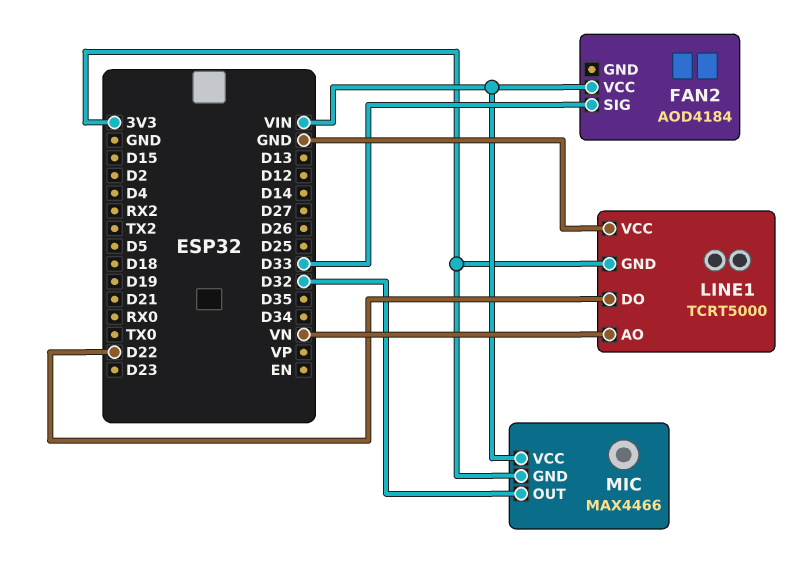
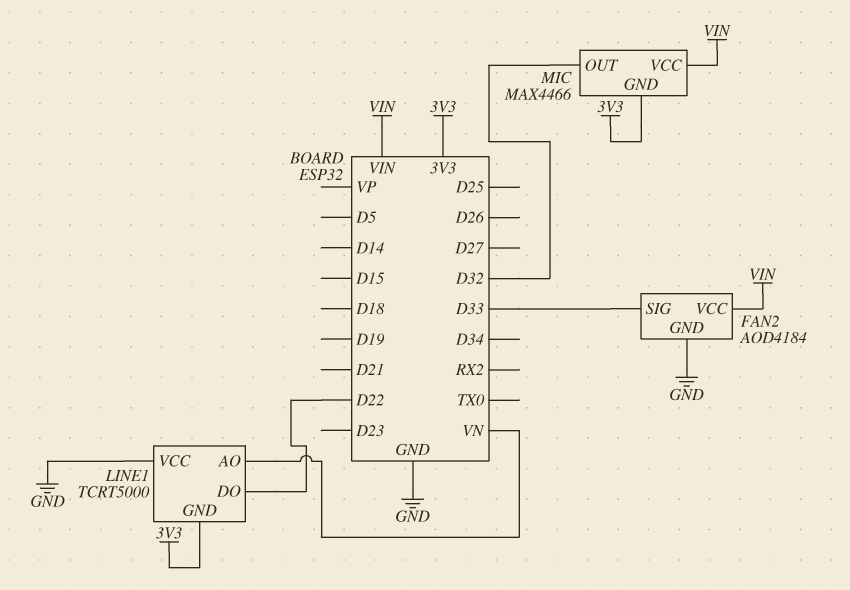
FAN2 pin GND: none -> GND

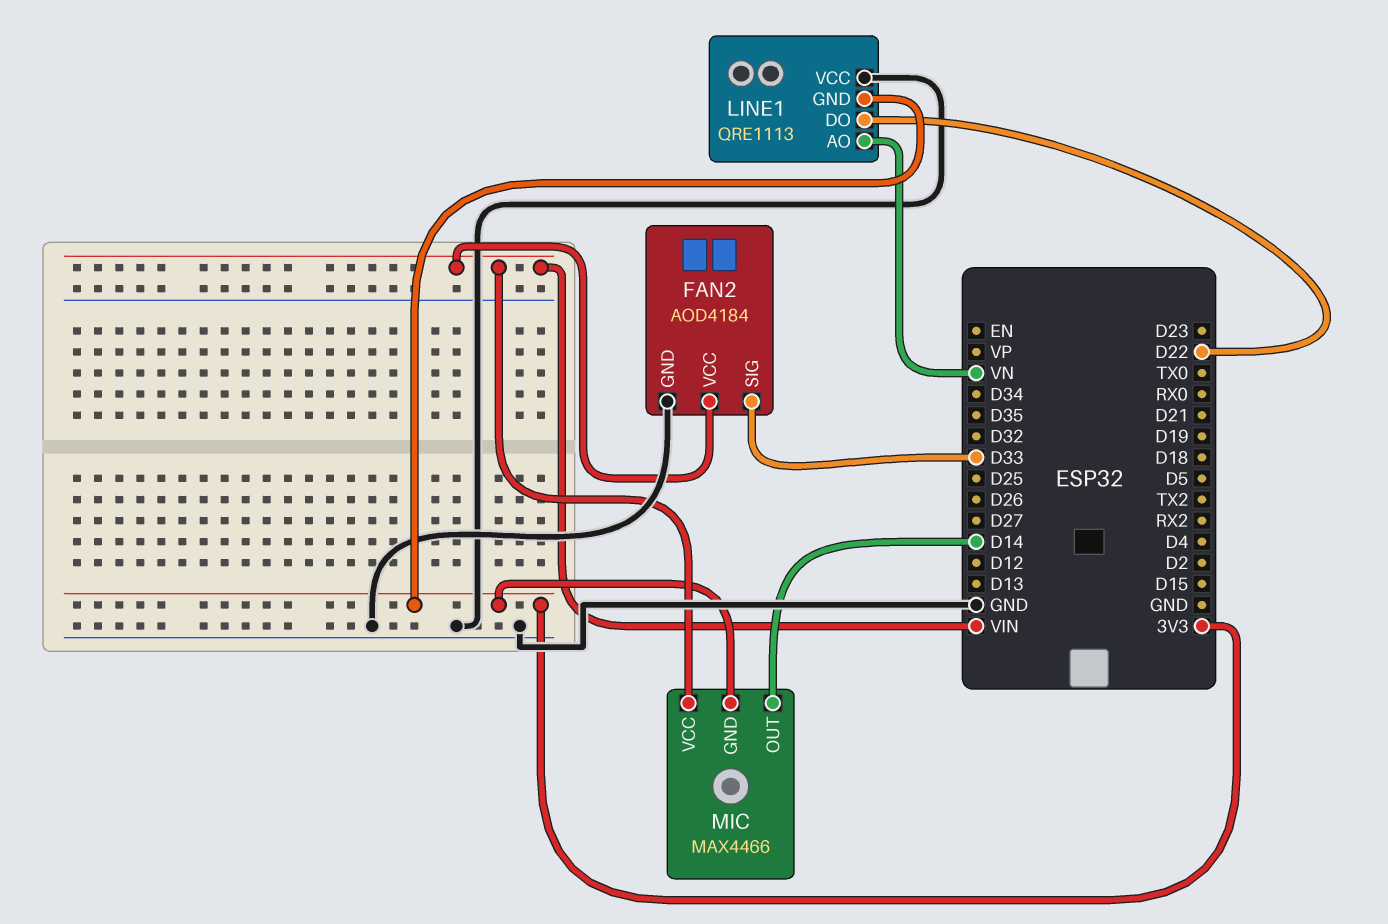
LINE1: TCRT5000 -> QRE1113
MIC pin OUT: D32 -> D14

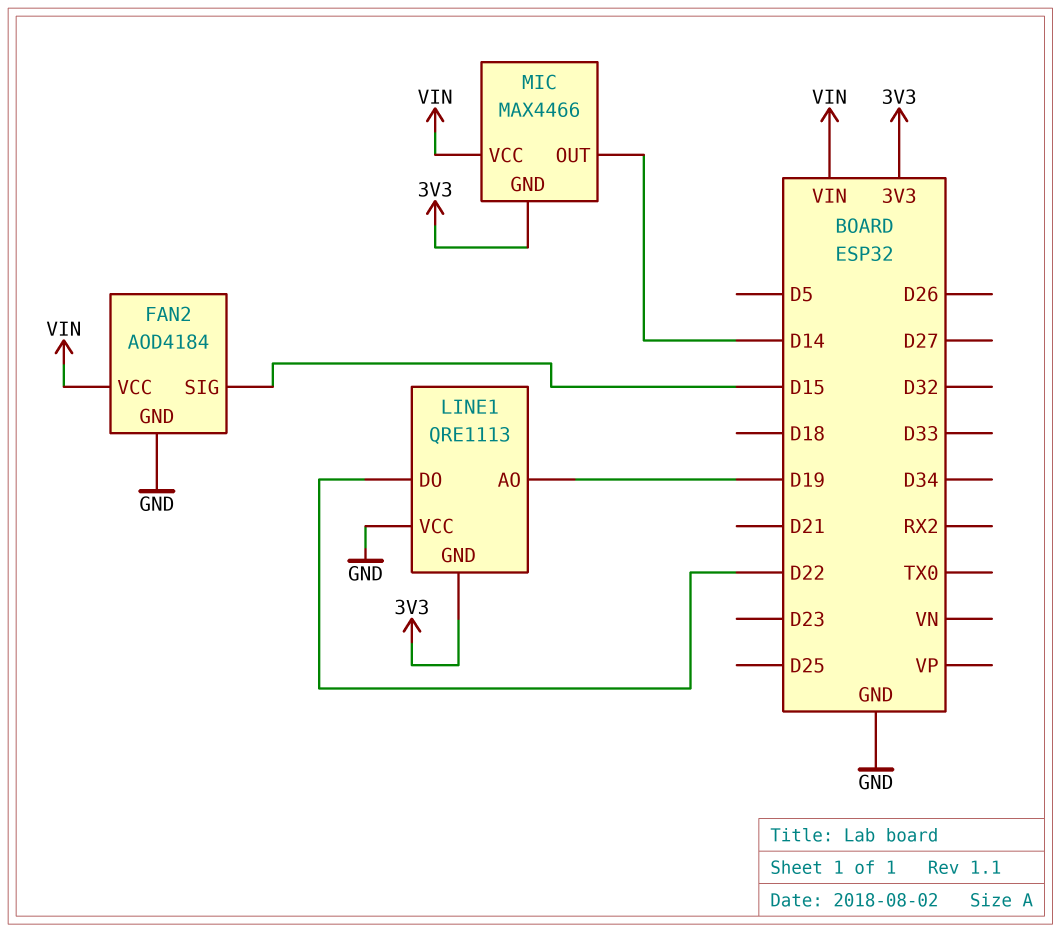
FAN2 pin SIG: D33 -> D15
LINE1 pin AO: VN -> D19

